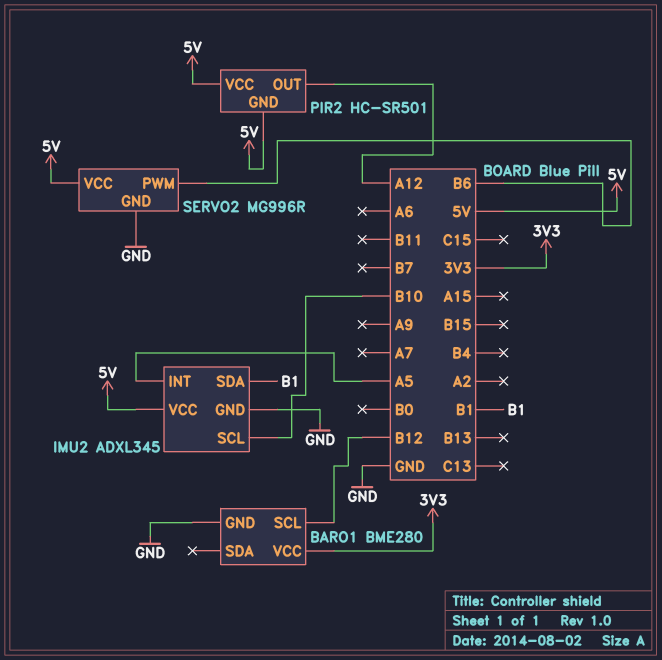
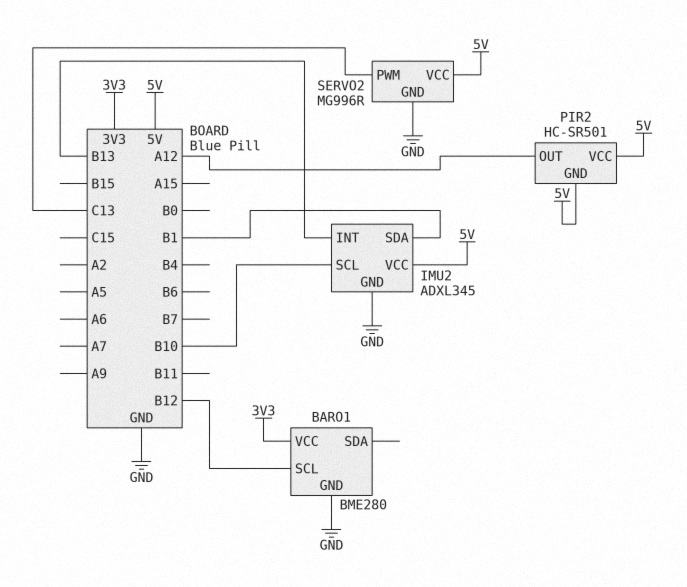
IMU2 pin INT: A5 -> B13
SERVO2 pin PWM: B6 -> C13

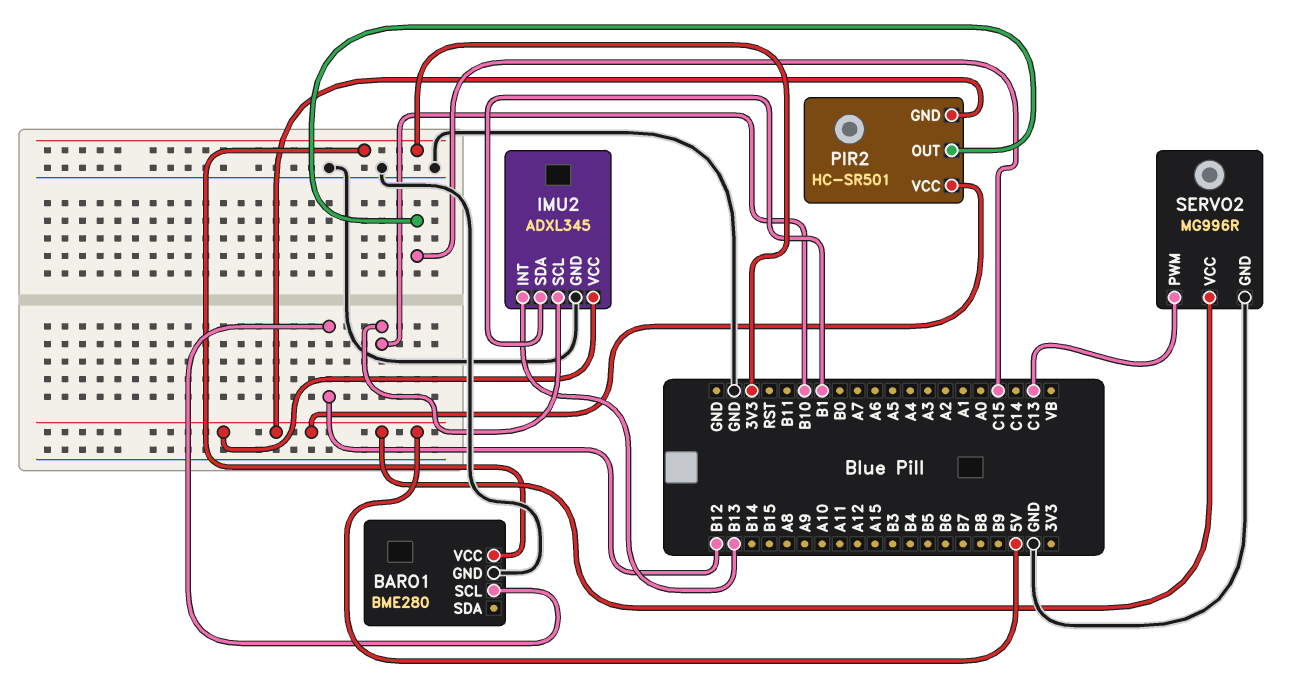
PIR2 pin OUT: A12 -> C15

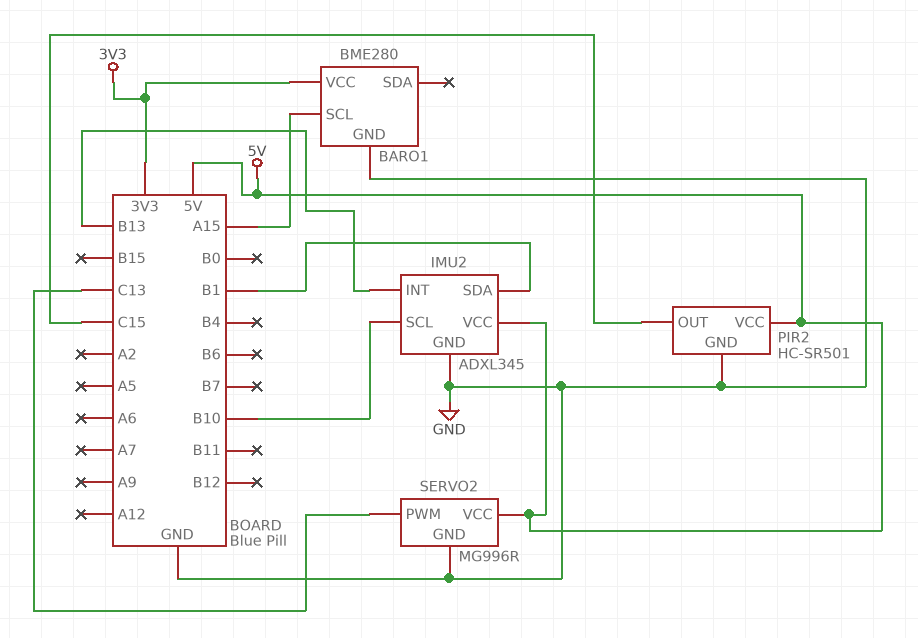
BARO1 pin SCL: B12 -> A15
PIR2 pin GND: 5V -> GND

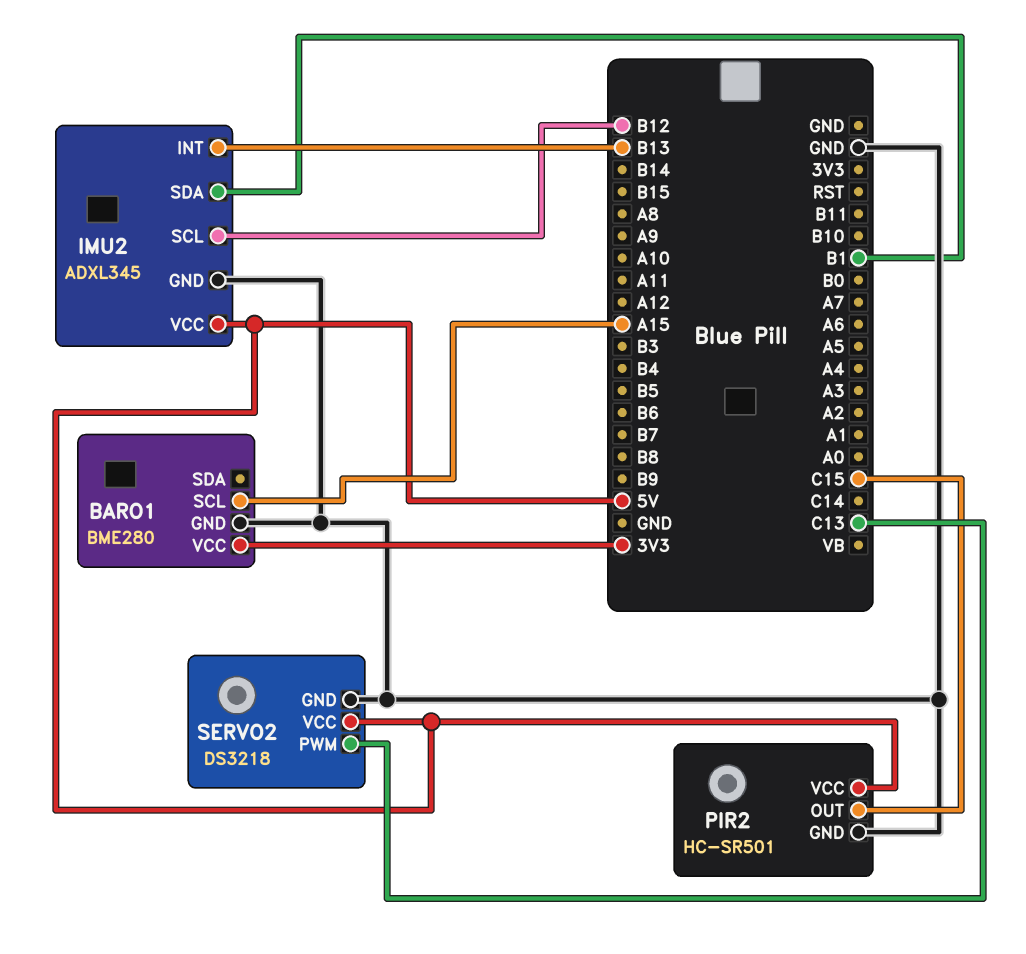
IMU2 pin SCL: B10 -> B12
SERVO2: MG996R -> DS3218

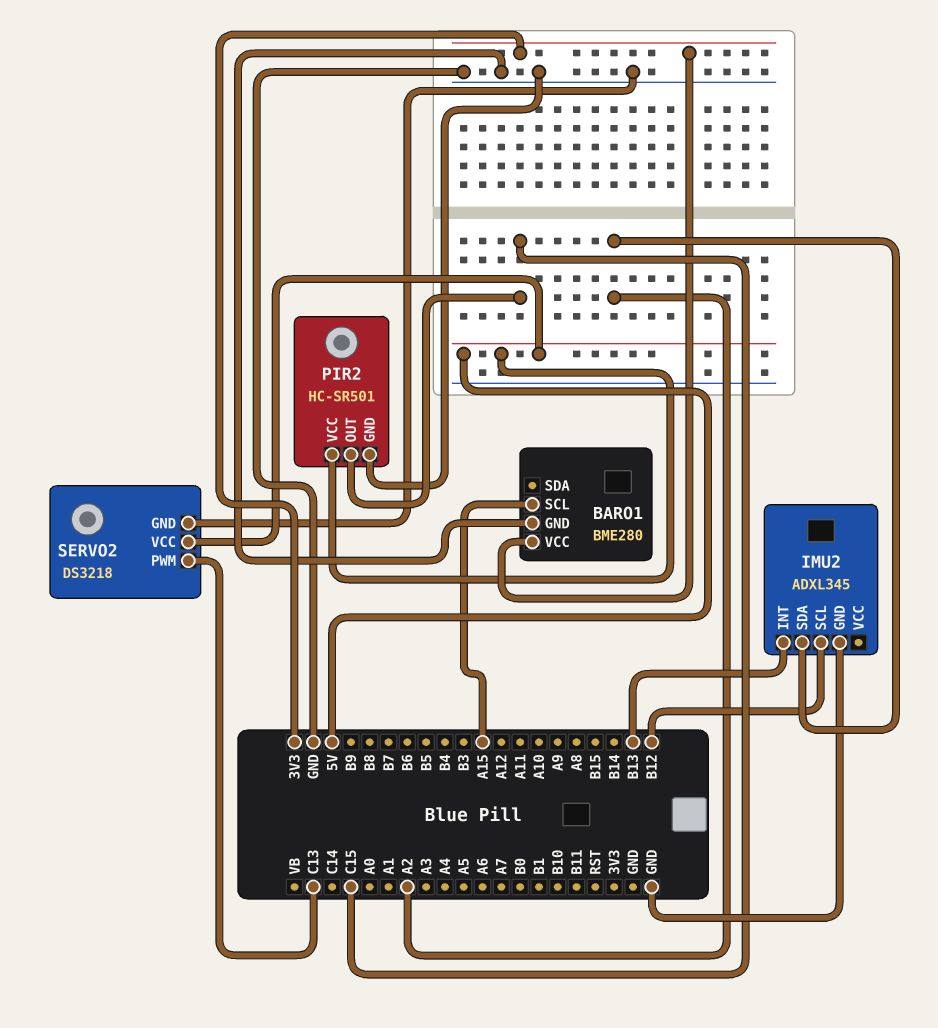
IMU2 pin SDA: B1 -> A2
IMU2 pin VCC: 5V -> none

